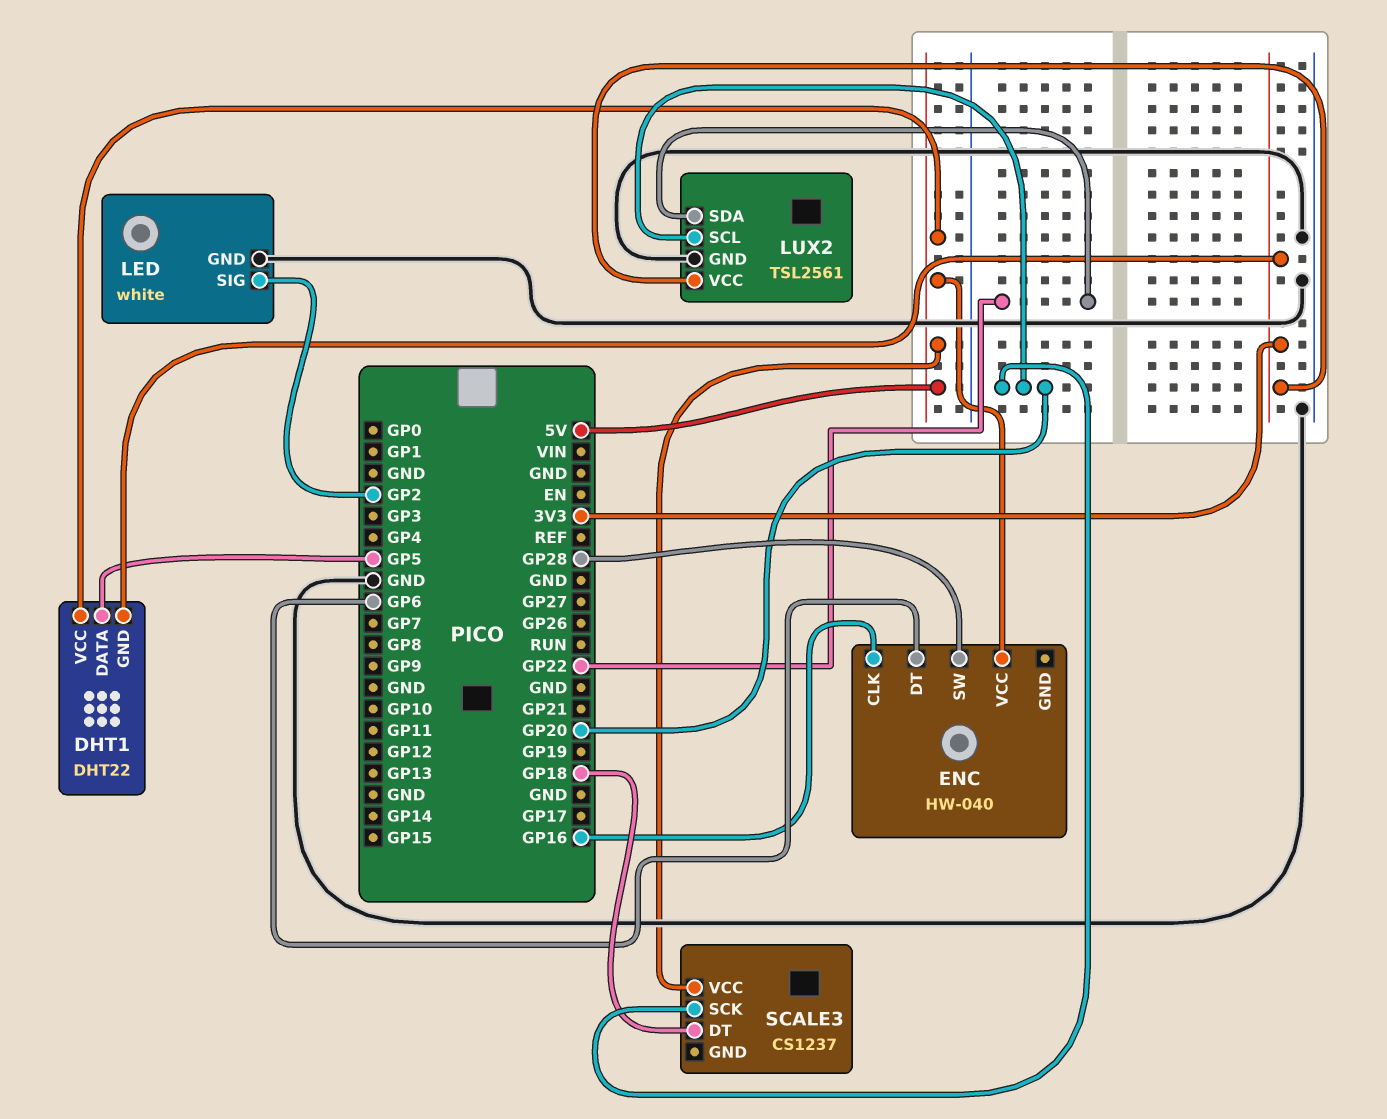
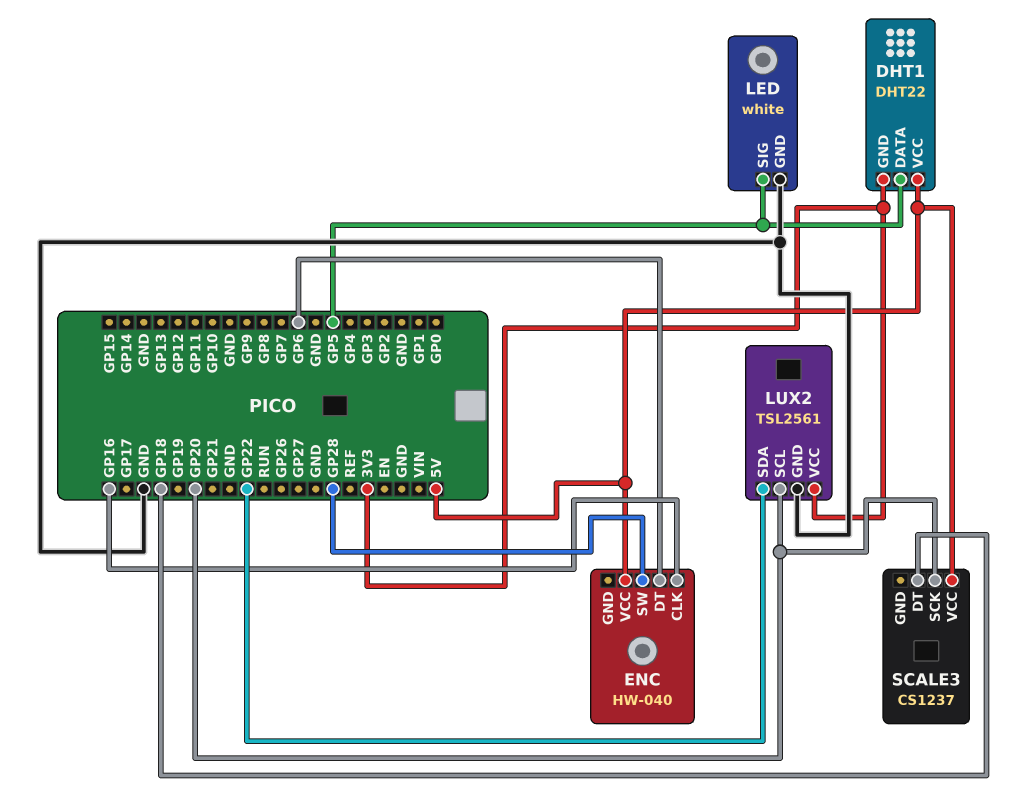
LED pin SIG: GP2 -> GP5

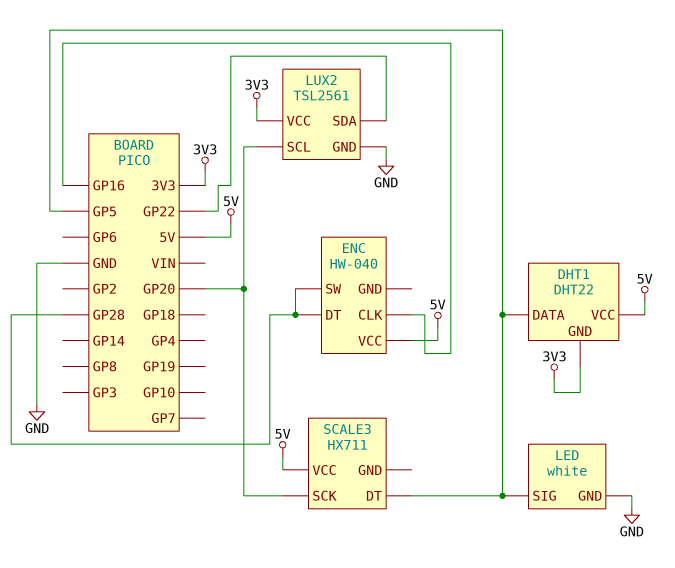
ENC pin DT: GP6 -> GP28
SCALE3: CS1237 -> HX711
SCALE3 pin DT: GP18 -> GP5

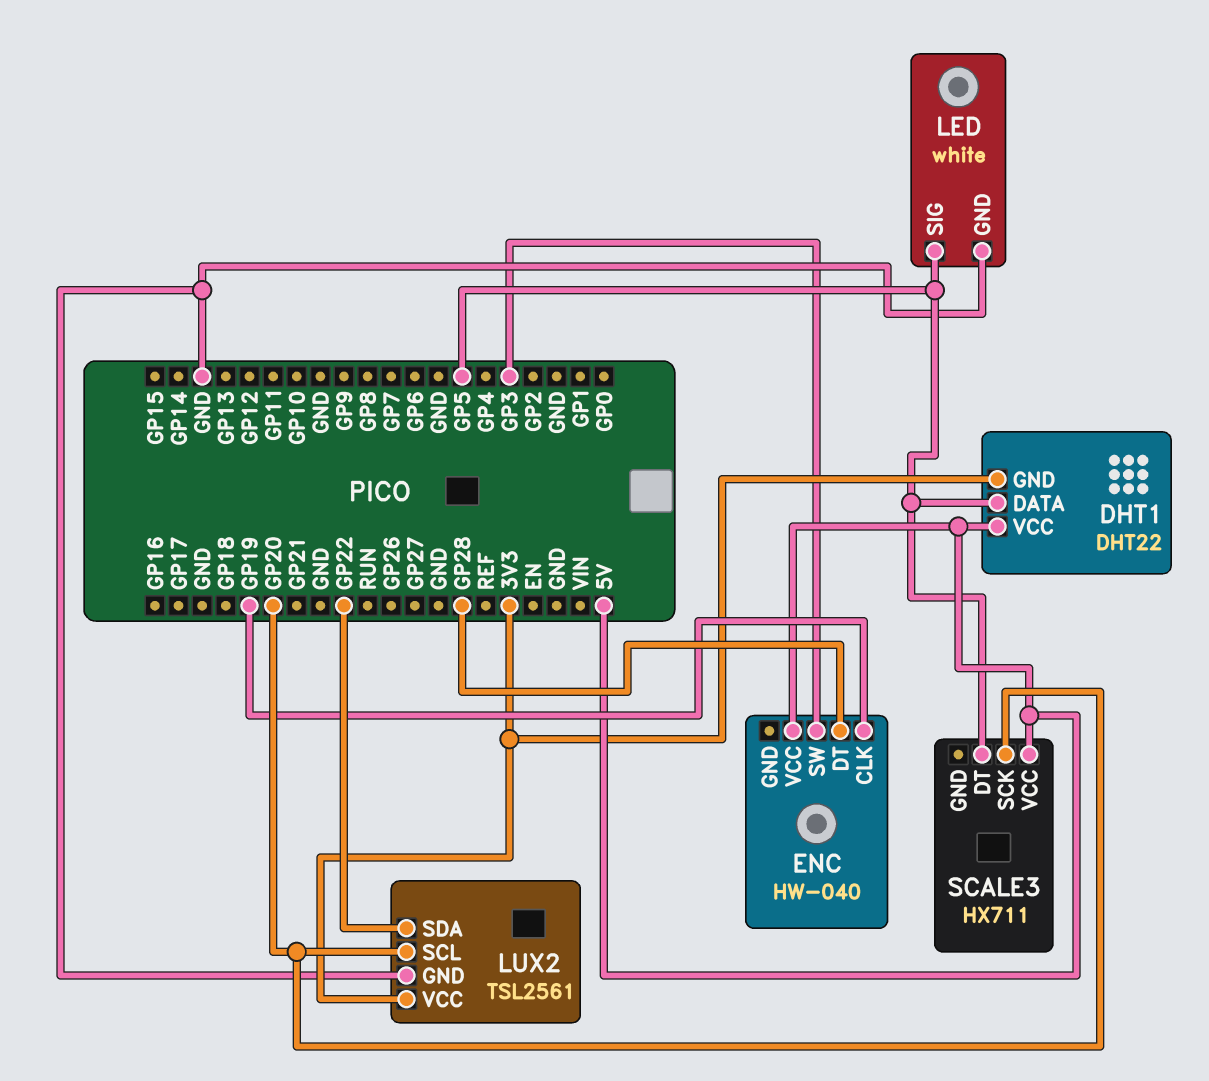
ENC pin CLK: GP16 -> GP19
ENC pin SW: GP28 -> GP3

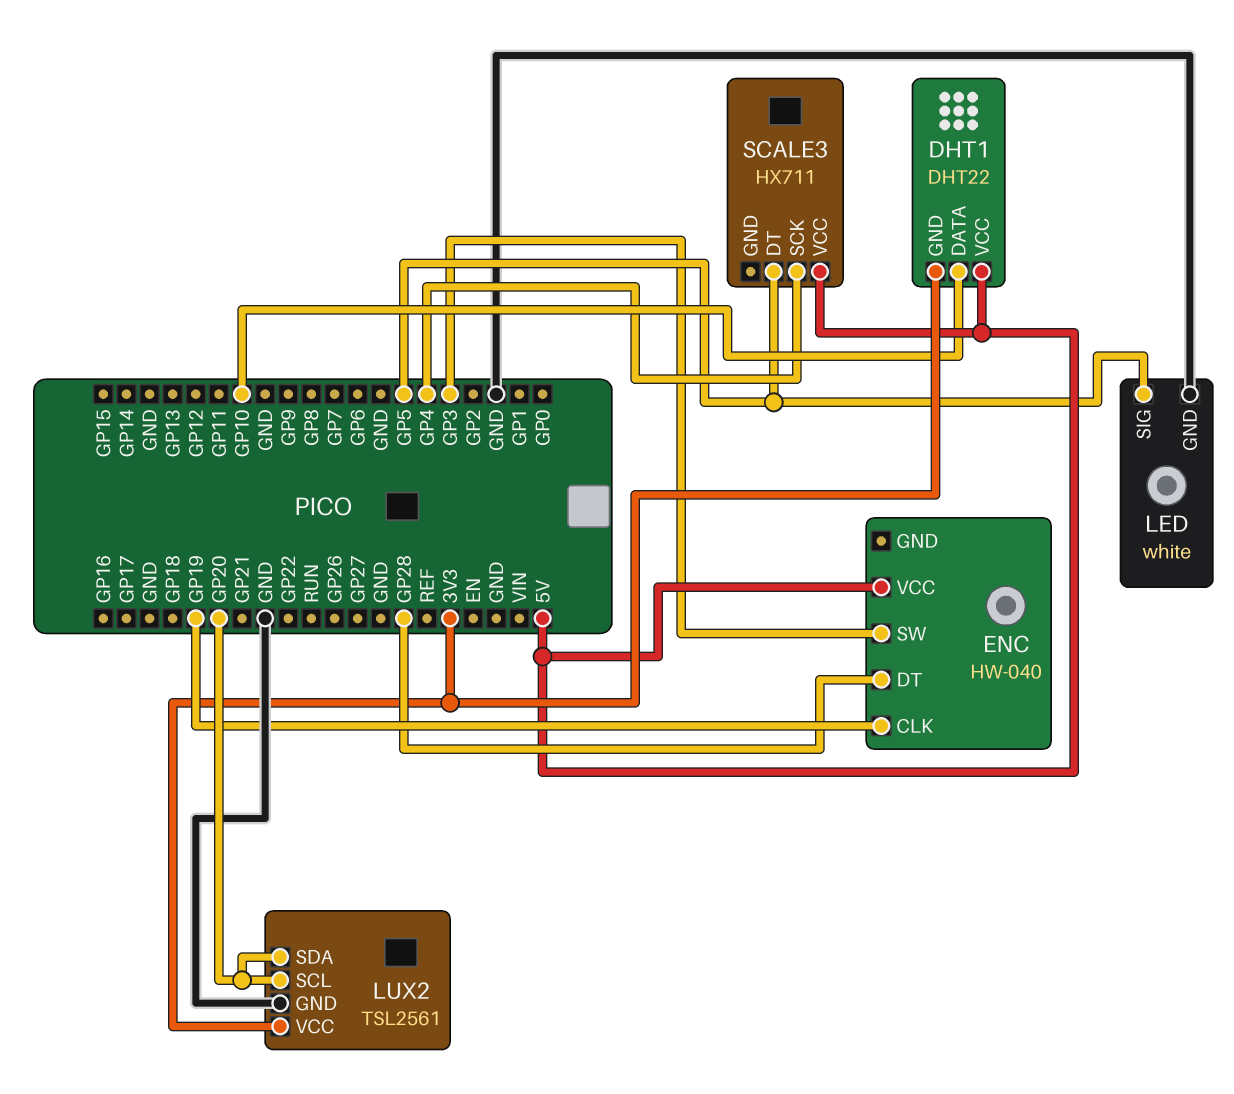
DHT1 pin DATA: GP5 -> GP10
LUX2 pin SDA: GP22 -> GP20
SCALE3 pin SCK: GP20 -> GP4

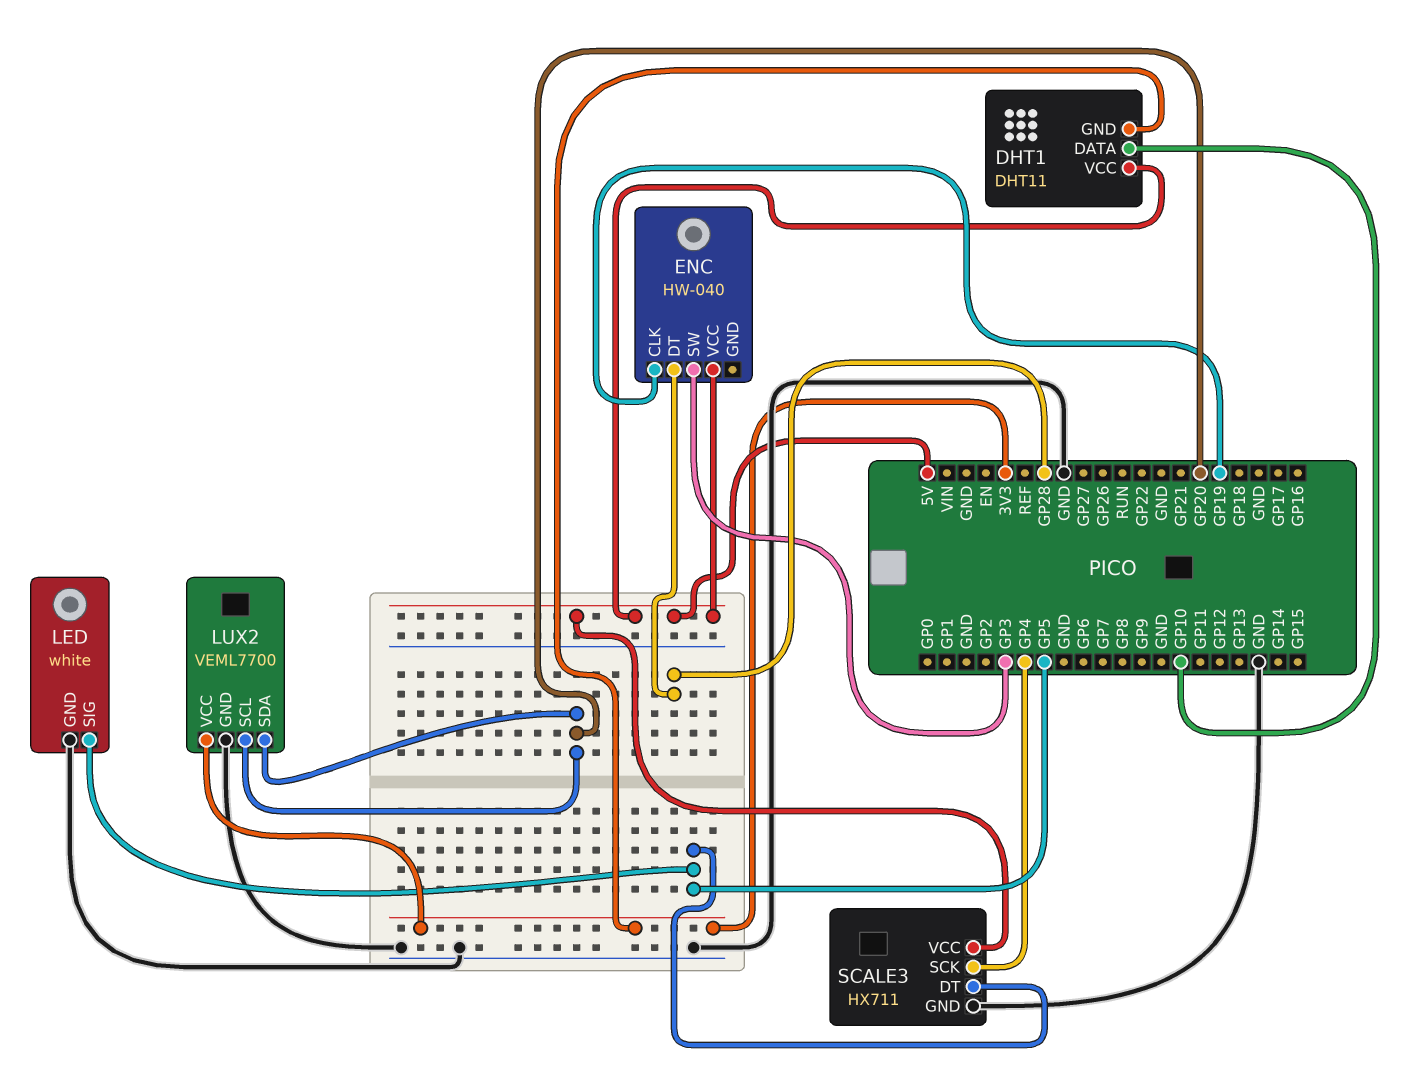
DHT1: DHT22 -> DHT11
LUX2: TSL2561 -> VEML7700
SCALE3 pin GND: none -> GND

